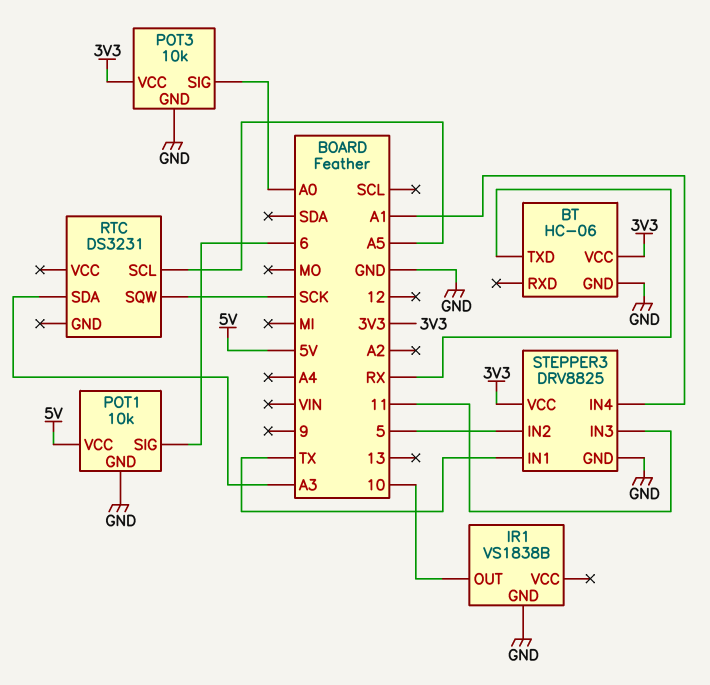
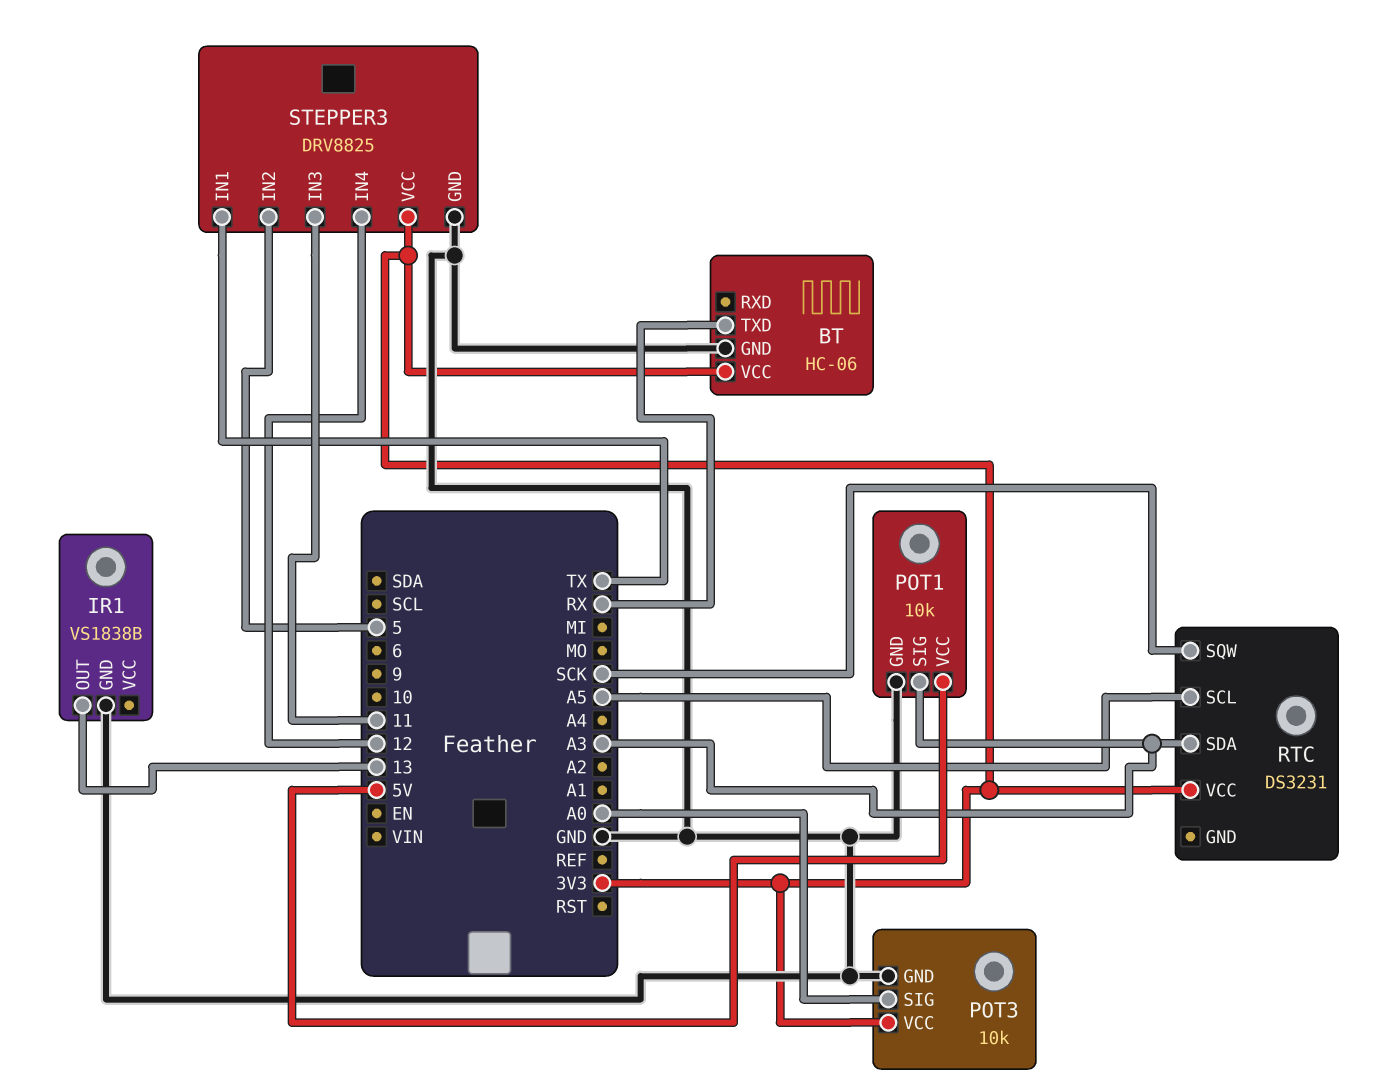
IR1 pin OUT: 10 -> 13
POT1 pin SIG: 6 -> A3
RTC pin VCC: none -> 3V3
STEPPER3 pin IN4: A1 -> 12

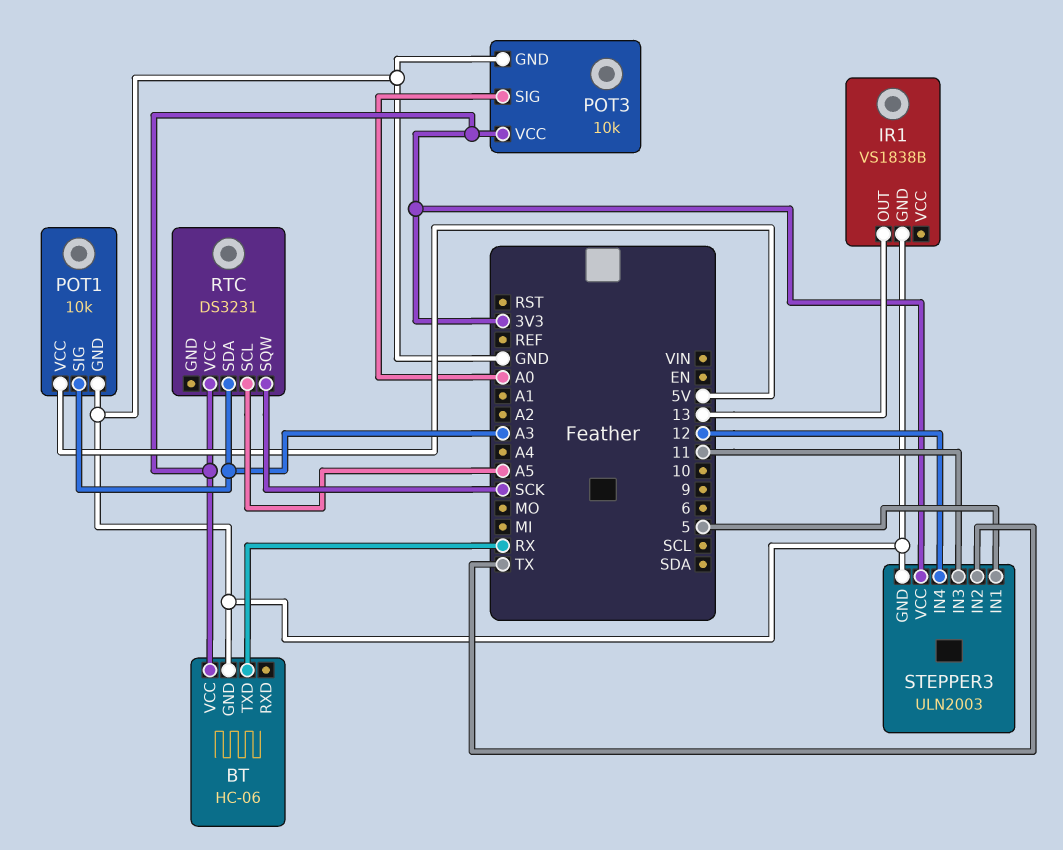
STEPPER3: DRV8825 -> ULN2003
STEPPER3 pin IN1: TX -> 5
STEPPER3 pin IN2: 5 -> TX

